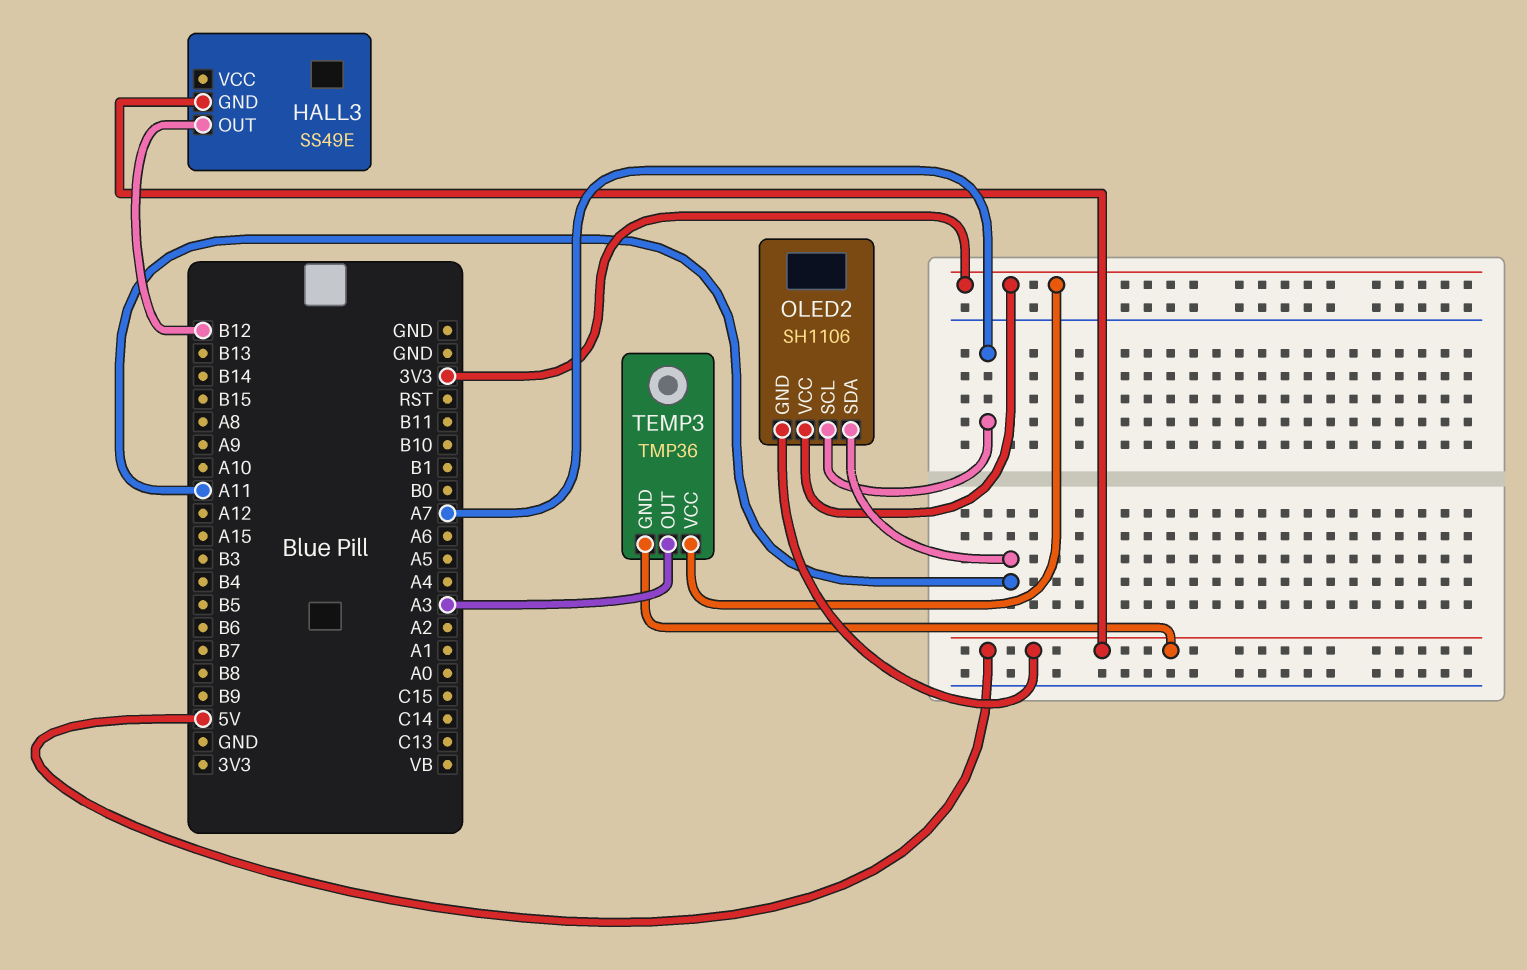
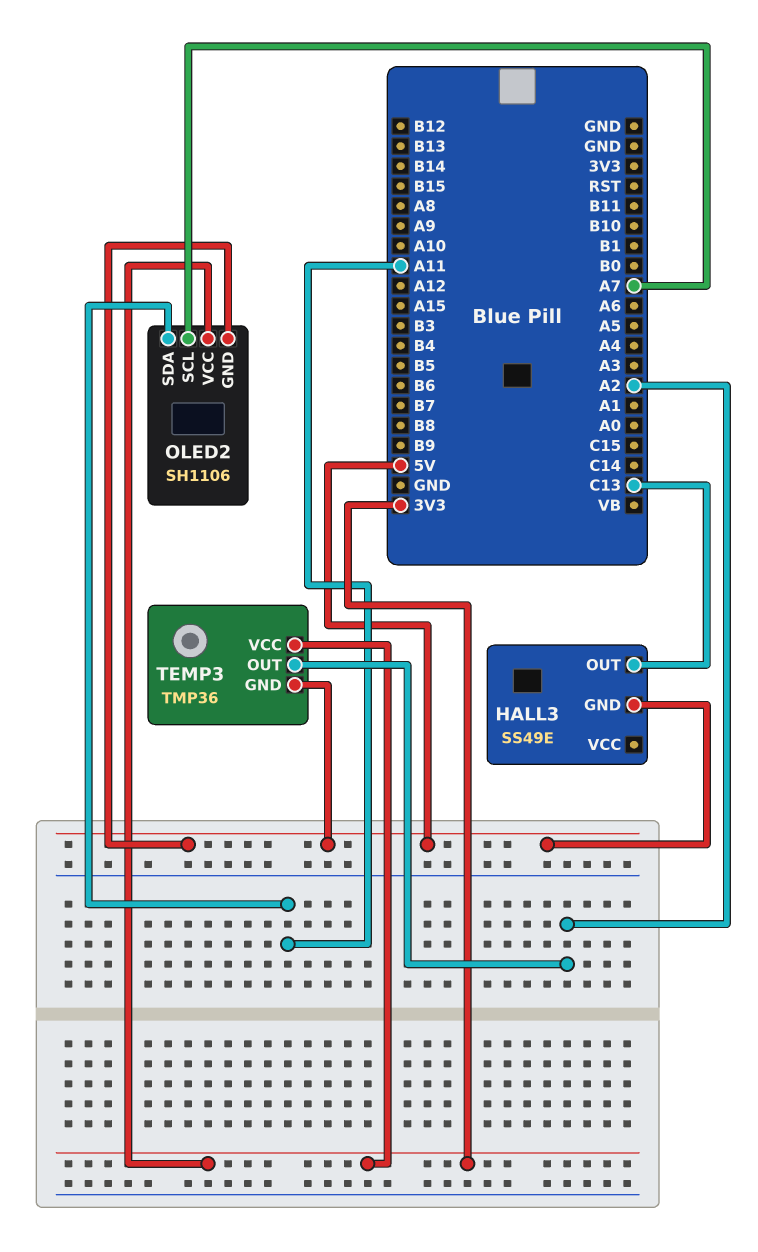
HALL3 pin OUT: B12 -> C13
TEMP3 pin OUT: A3 -> A2

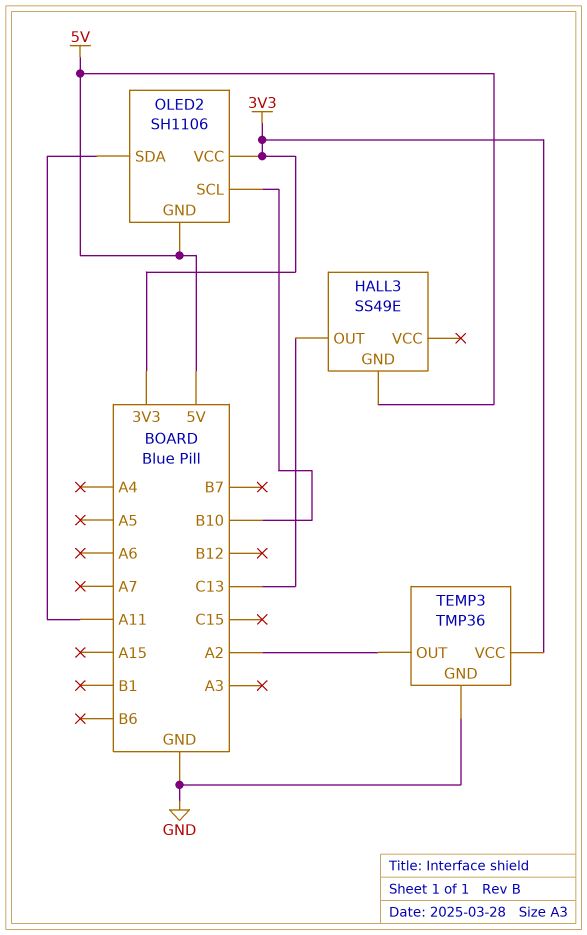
OLED2 pin SCL: A7 -> B10
TEMP3 pin GND: 5V -> GND

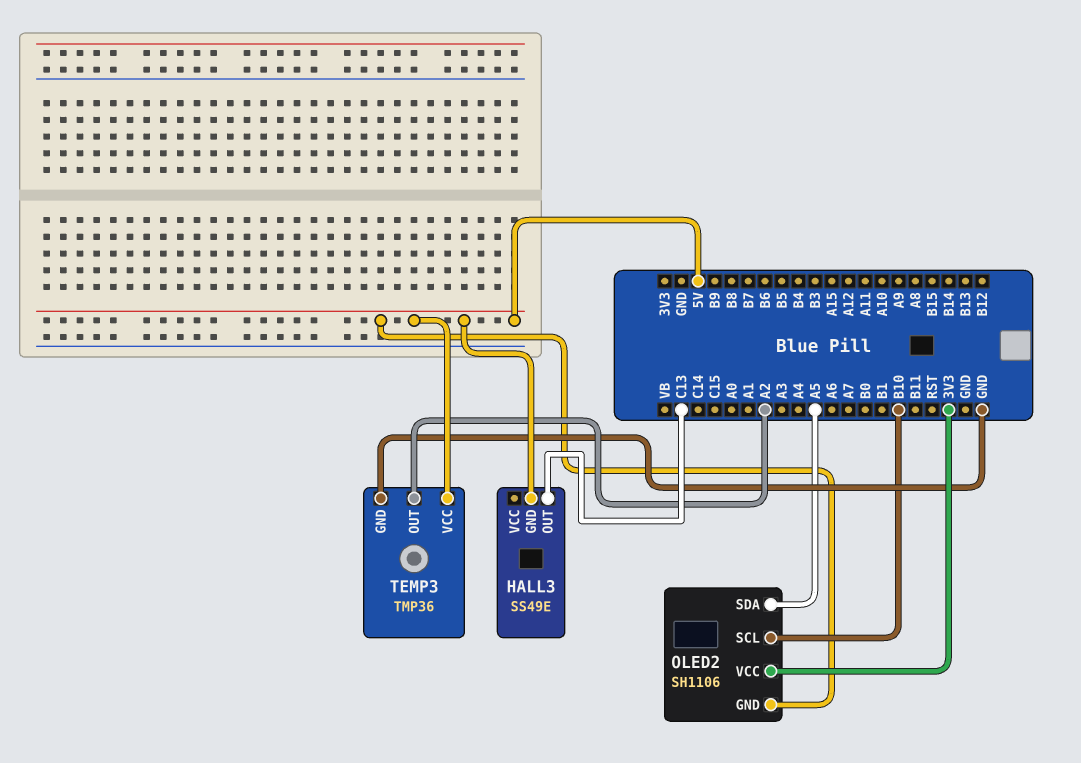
OLED2 pin SDA: A11 -> A5
TEMP3 pin VCC: 3V3 -> 5V

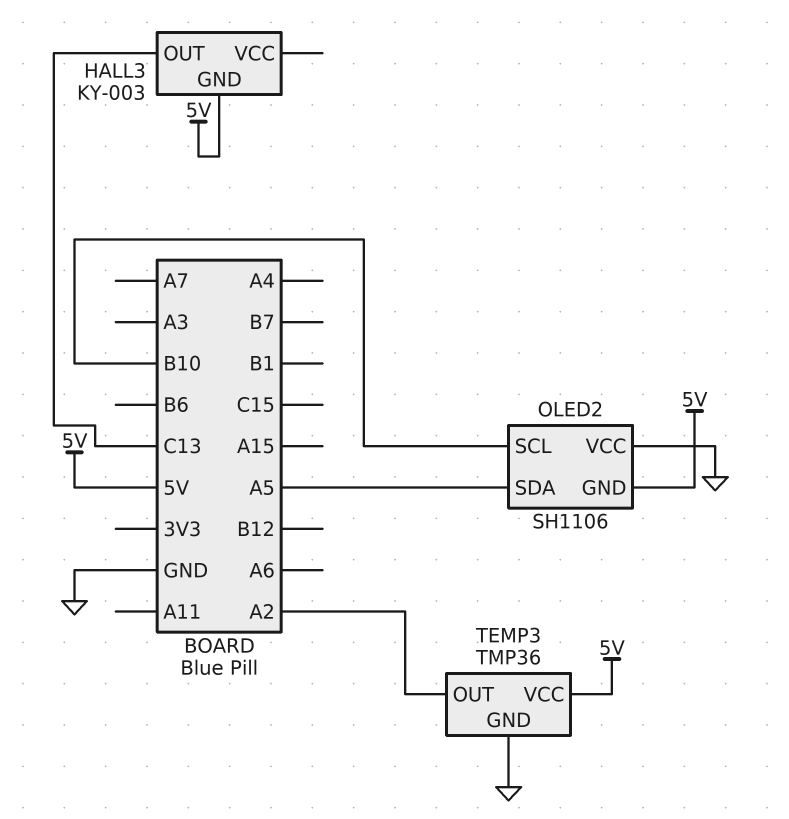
HALL3: SS49E -> KY-003
OLED2 pin VCC: 3V3 -> GND

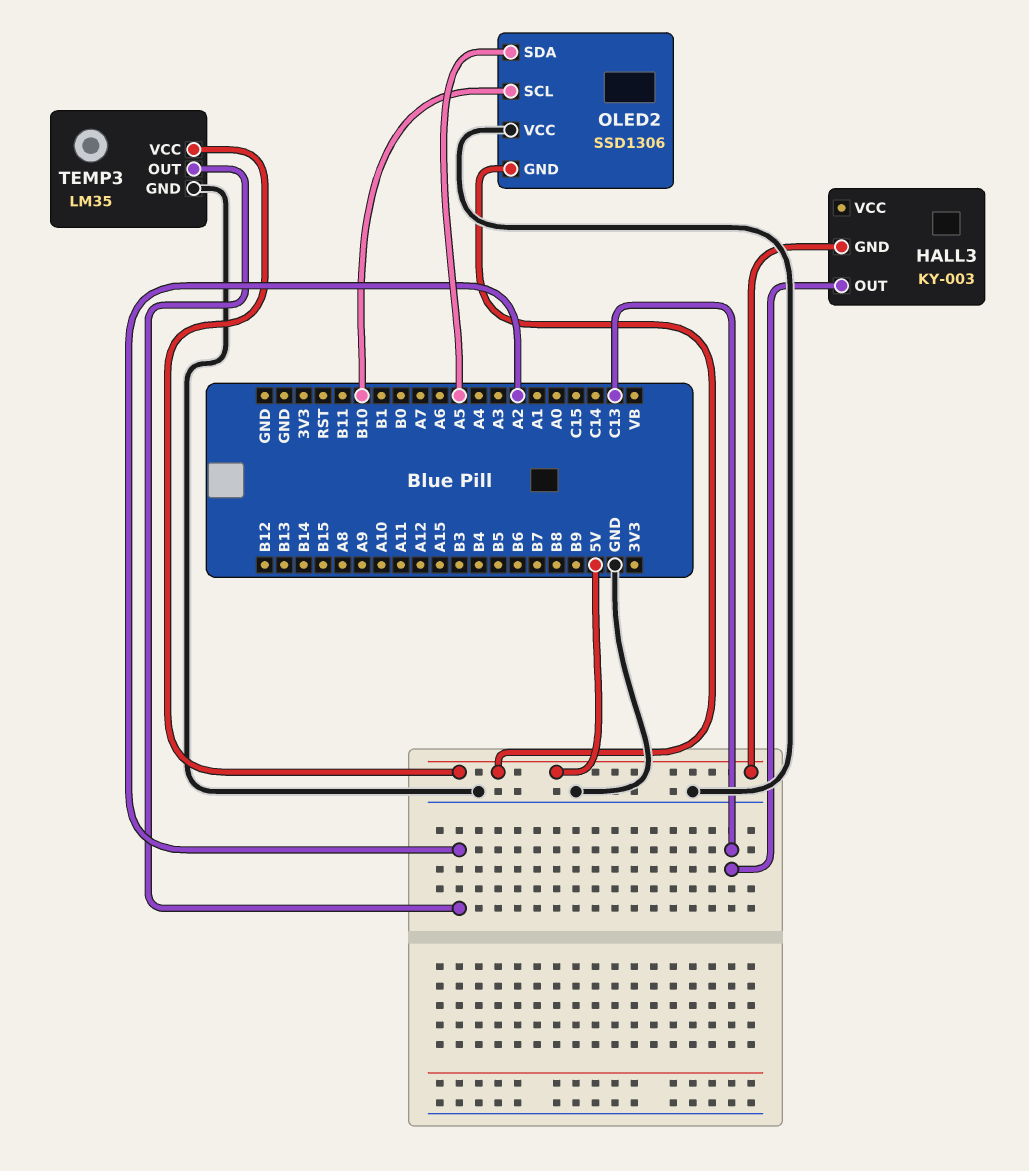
OLED2: SH1106 -> SSD1306
TEMP3: TMP36 -> LM35

